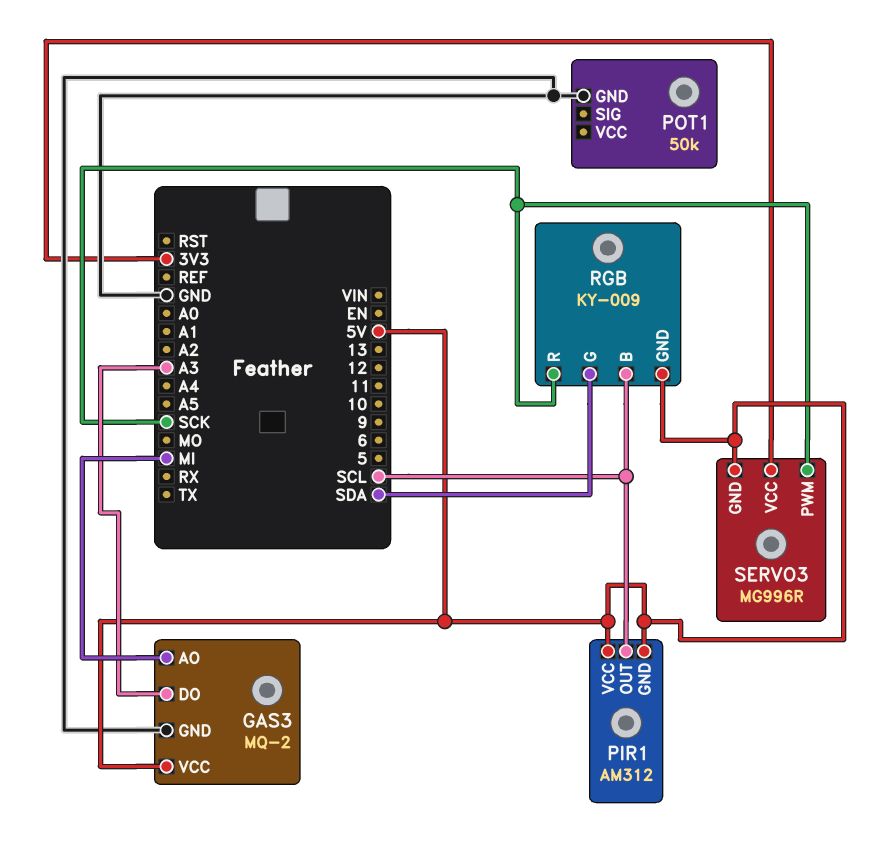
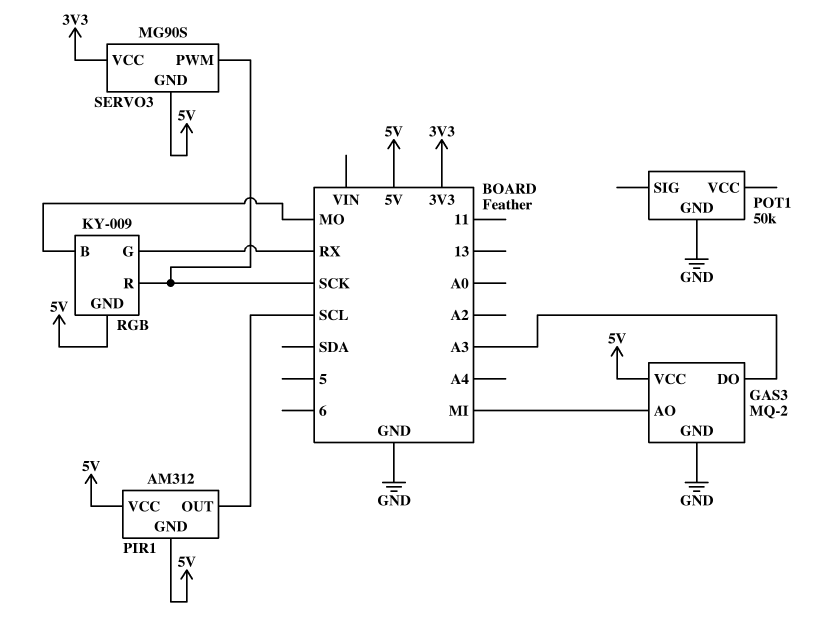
RGB pin B: SCL -> MO
RGB pin G: SDA -> RX
SERVO3: MG996R -> MG90S

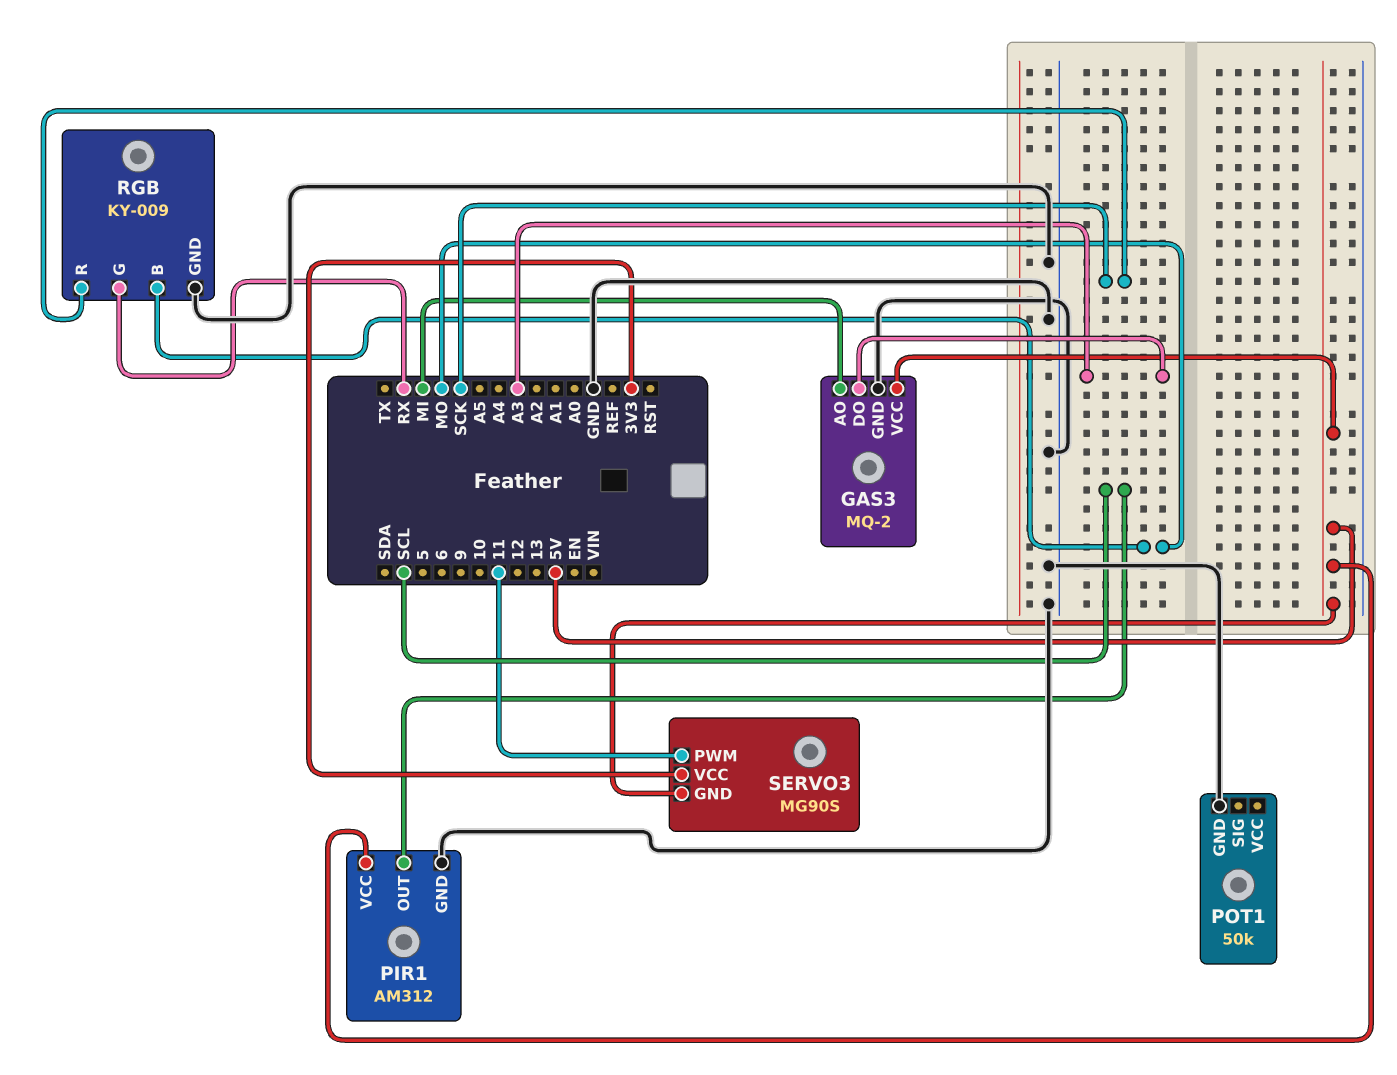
PIR1 pin GND: 5V -> GND
RGB pin GND: 5V -> GND
SERVO3 pin PWM: SCK -> 11

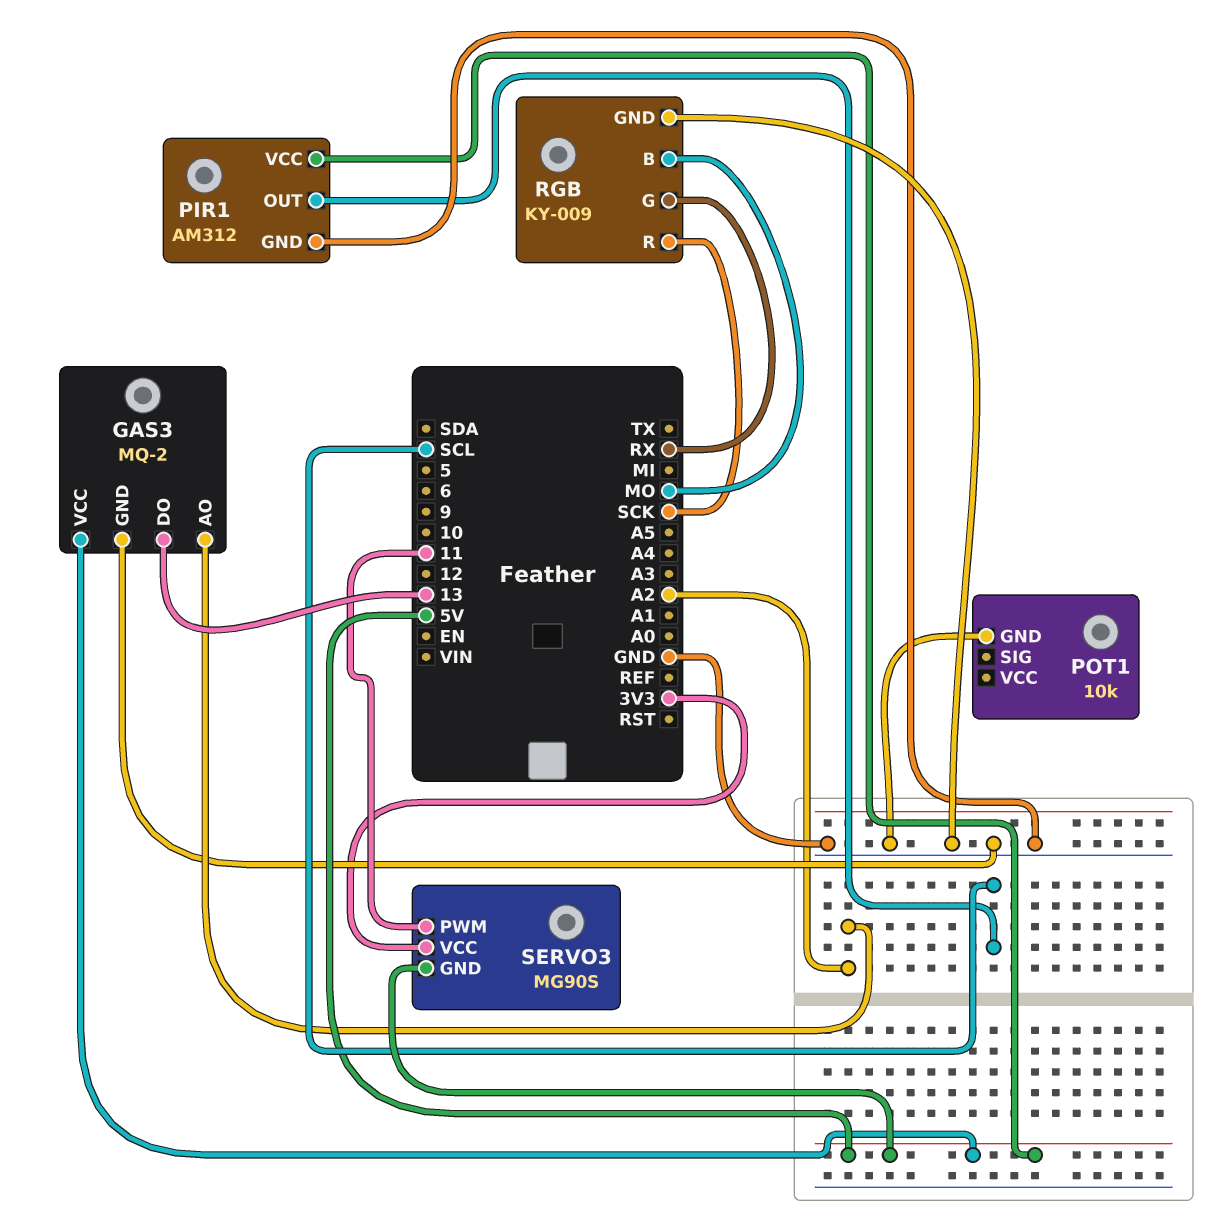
GAS3 pin AO: MI -> A2
GAS3 pin DO: A3 -> 13
POT1: 50k -> 10k

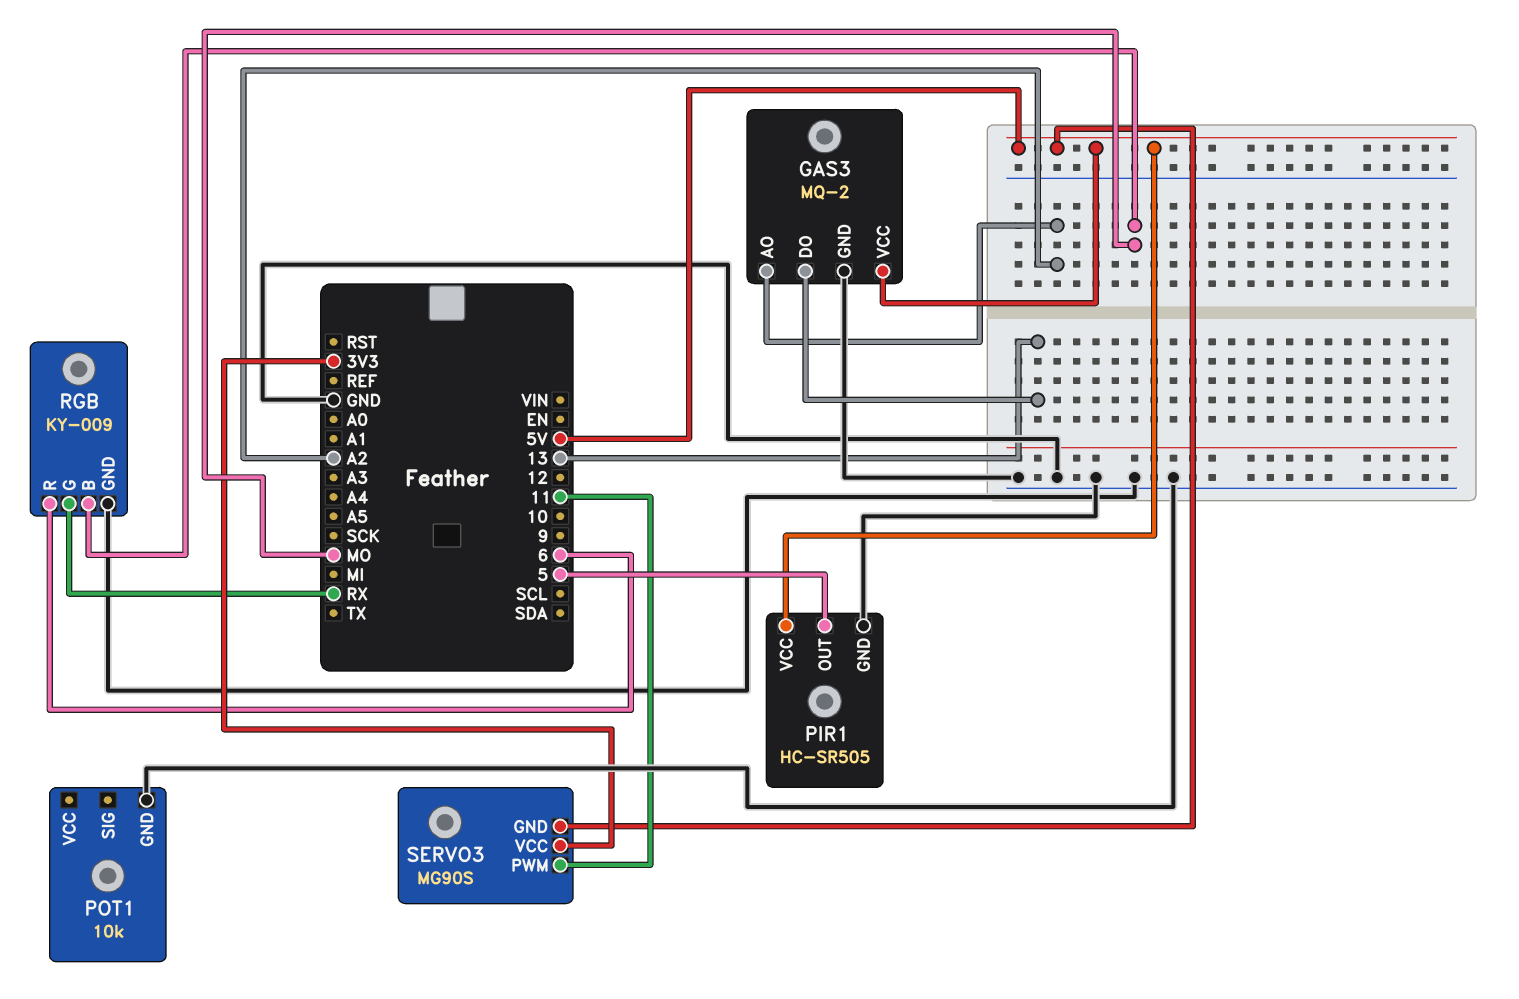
PIR1: AM312 -> HC-SR505
PIR1 pin OUT: SCL -> 5
RGB pin R: SCK -> 6

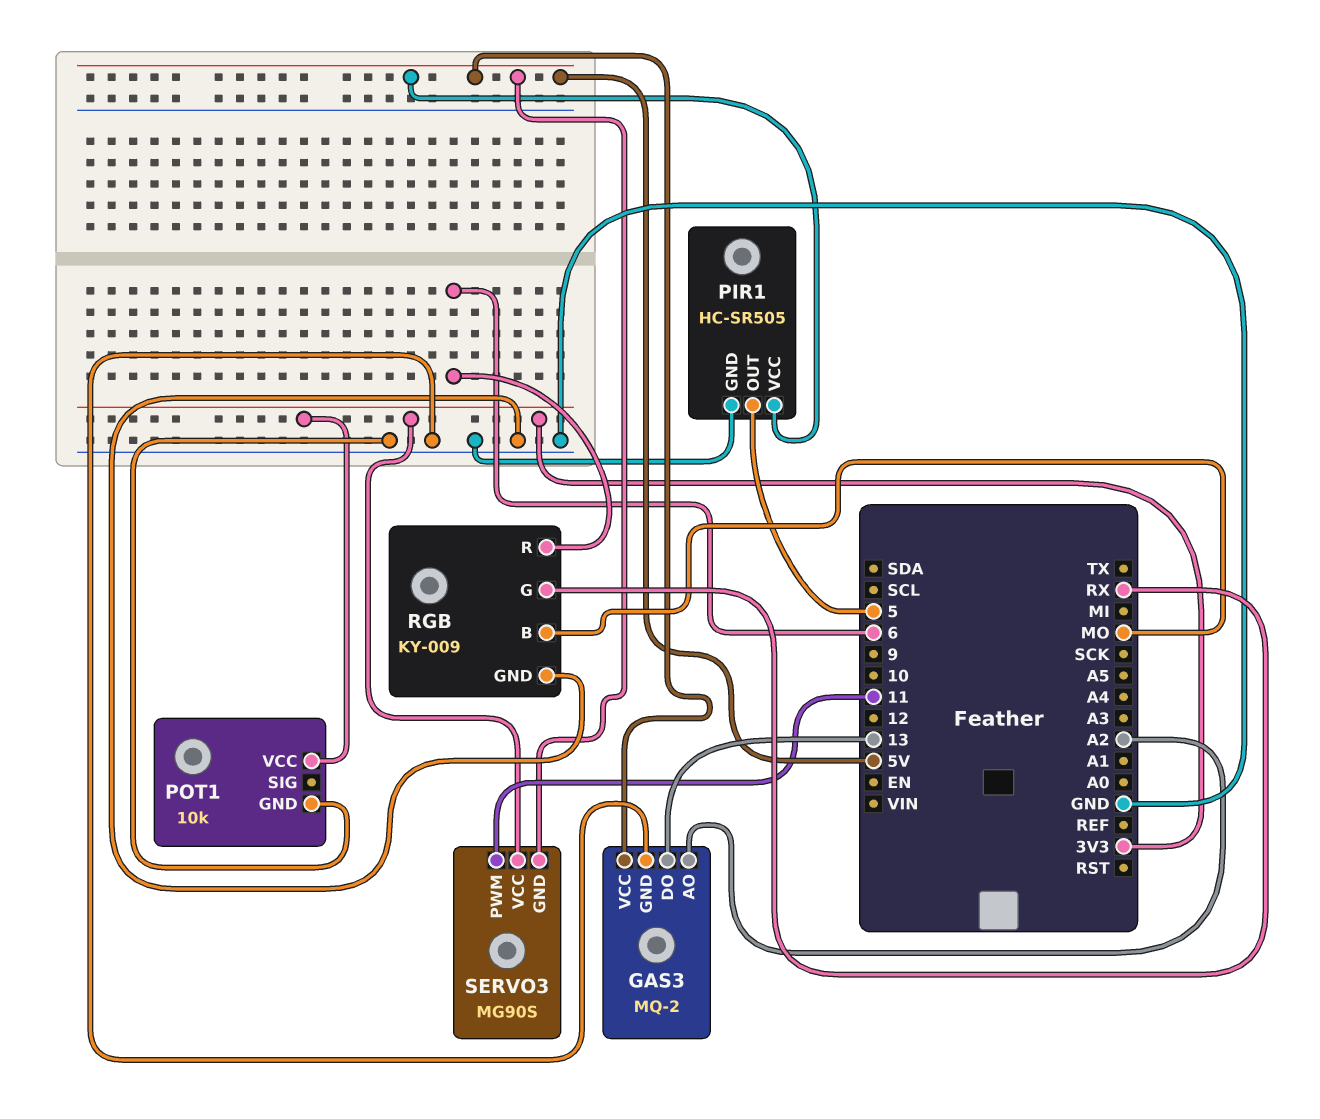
POT1 pin VCC: none -> 3V3

